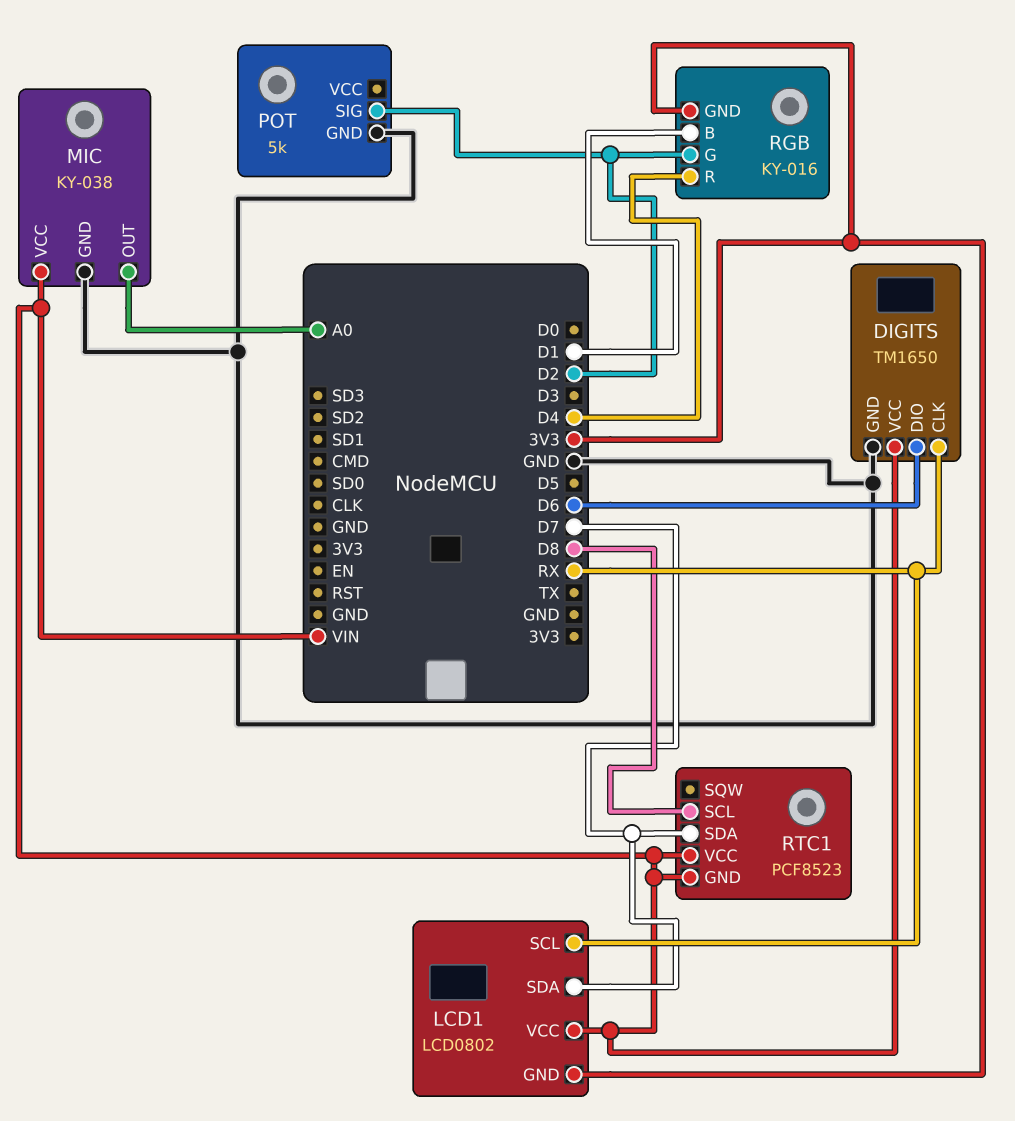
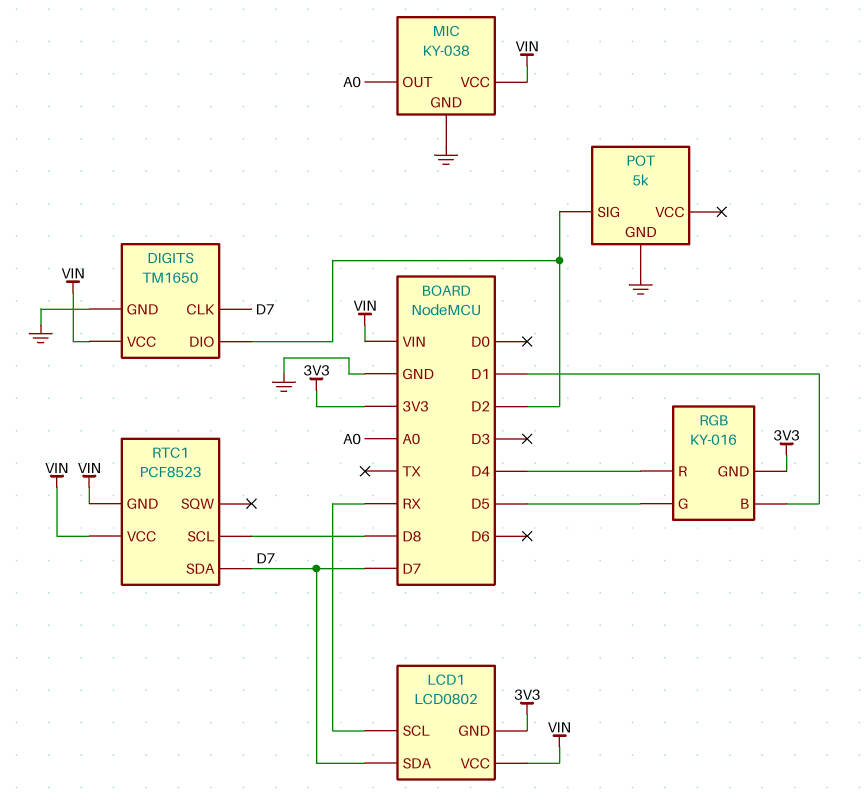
DIGITS pin CLK: RX -> D7
DIGITS pin DIO: D6 -> D2
RGB pin G: D2 -> D5

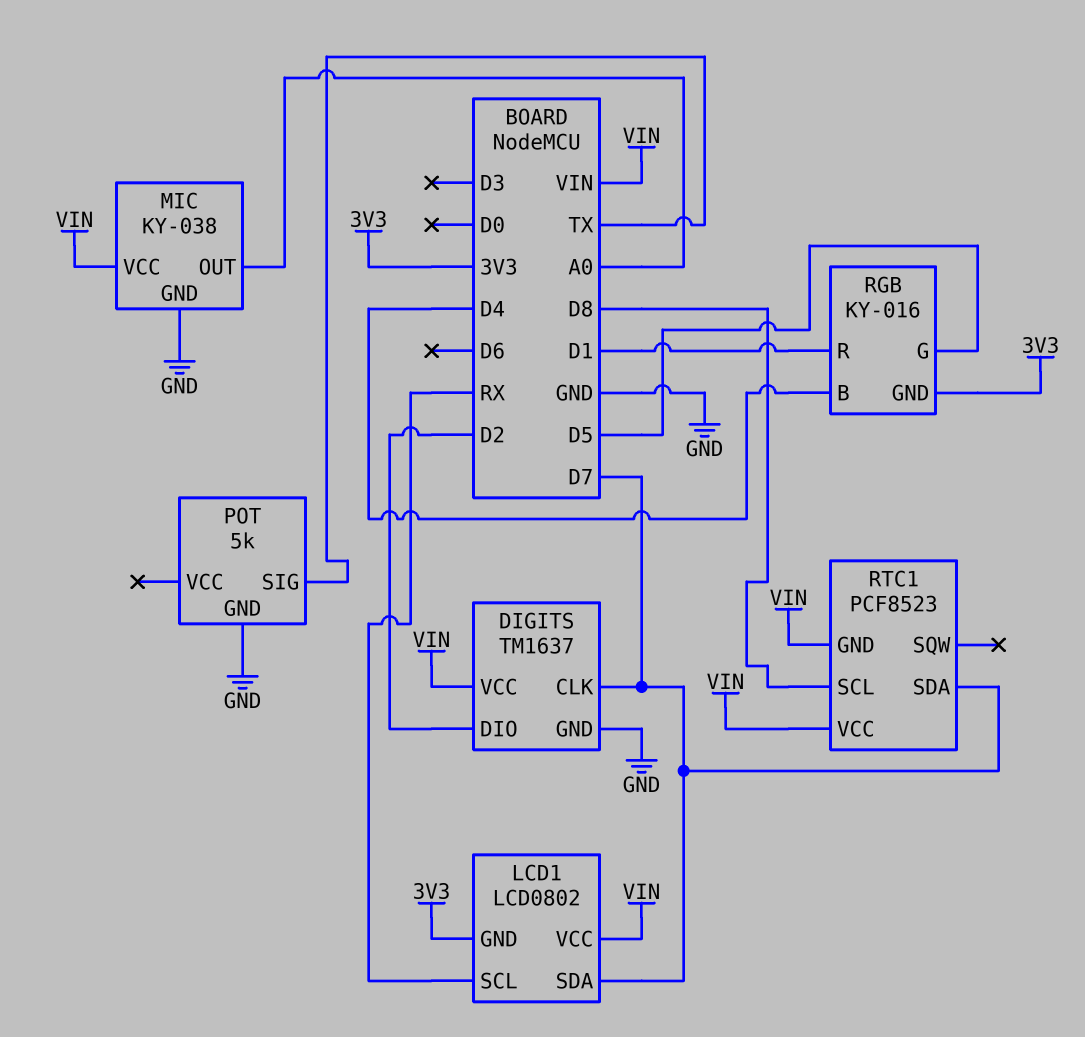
DIGITS: TM1650 -> TM1637
POT pin SIG: D2 -> TX
RGB pin B: D1 -> D4
RGB pin R: D4 -> D1

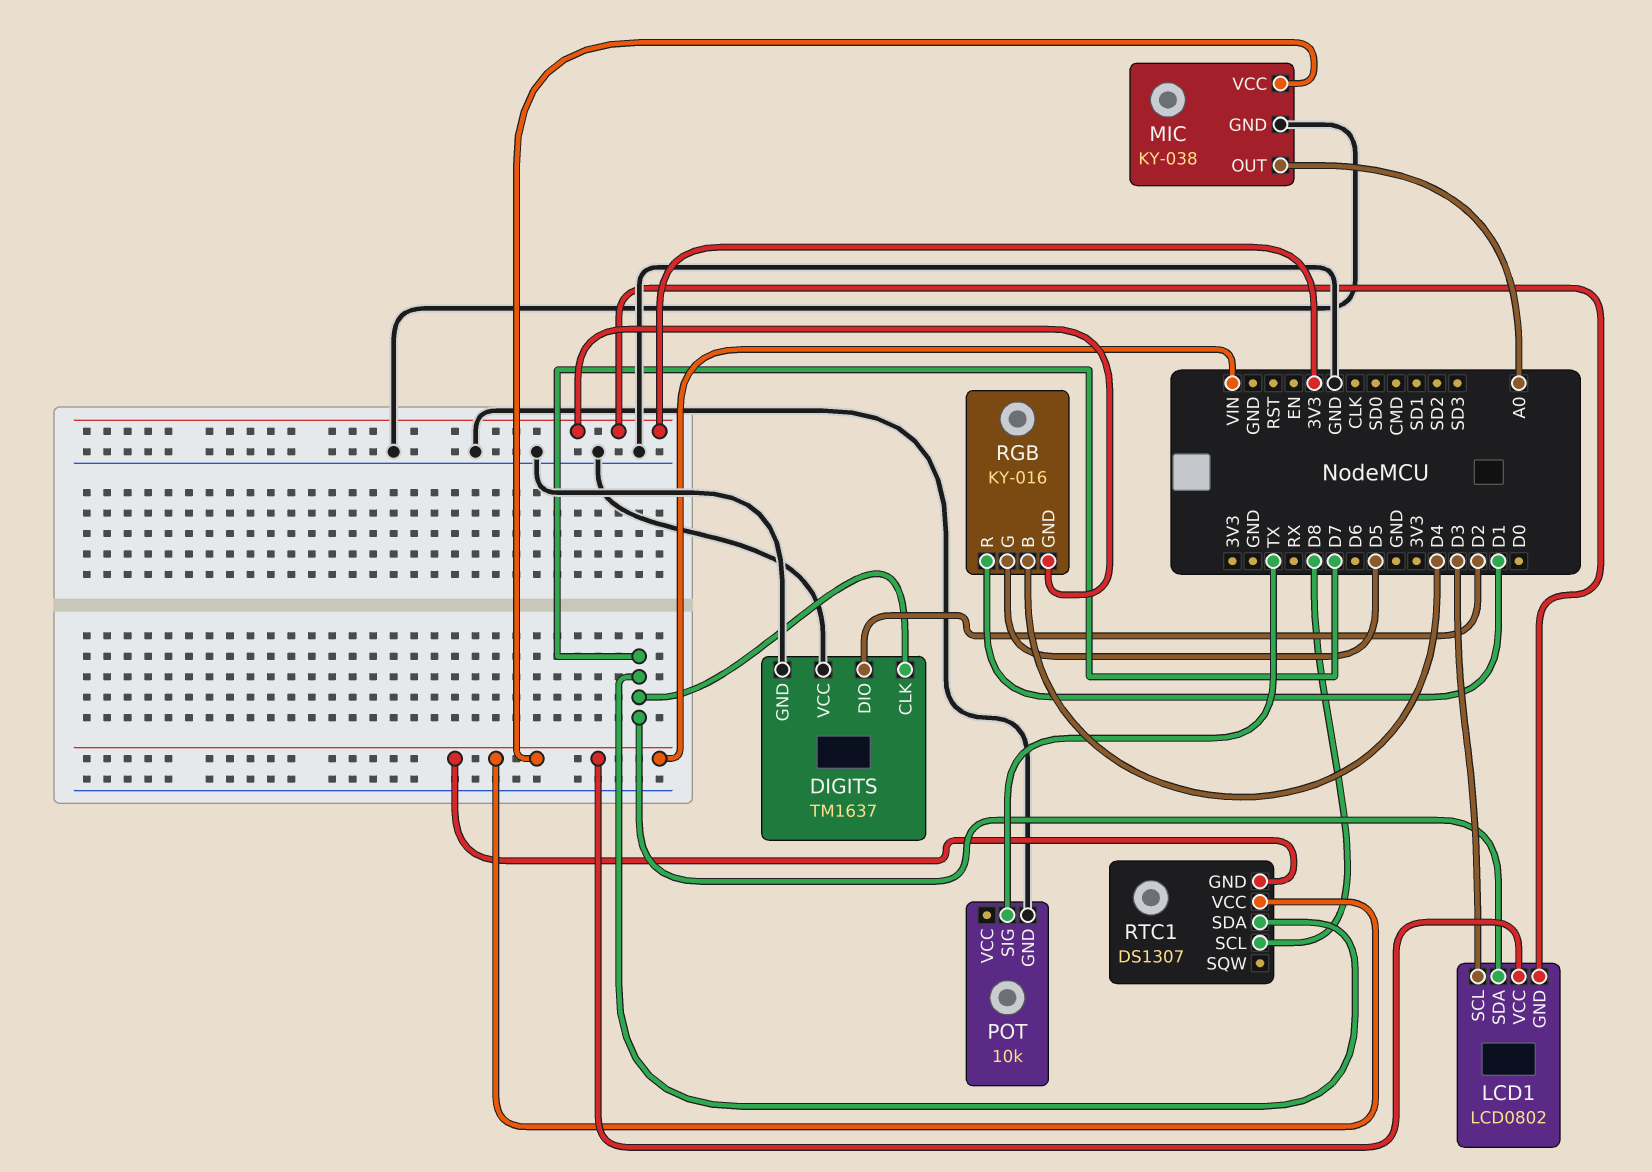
DIGITS pin VCC: VIN -> GND
LCD1 pin SCL: RX -> D3
POT: 5k -> 10k
RTC1: PCF8523 -> DS1307

